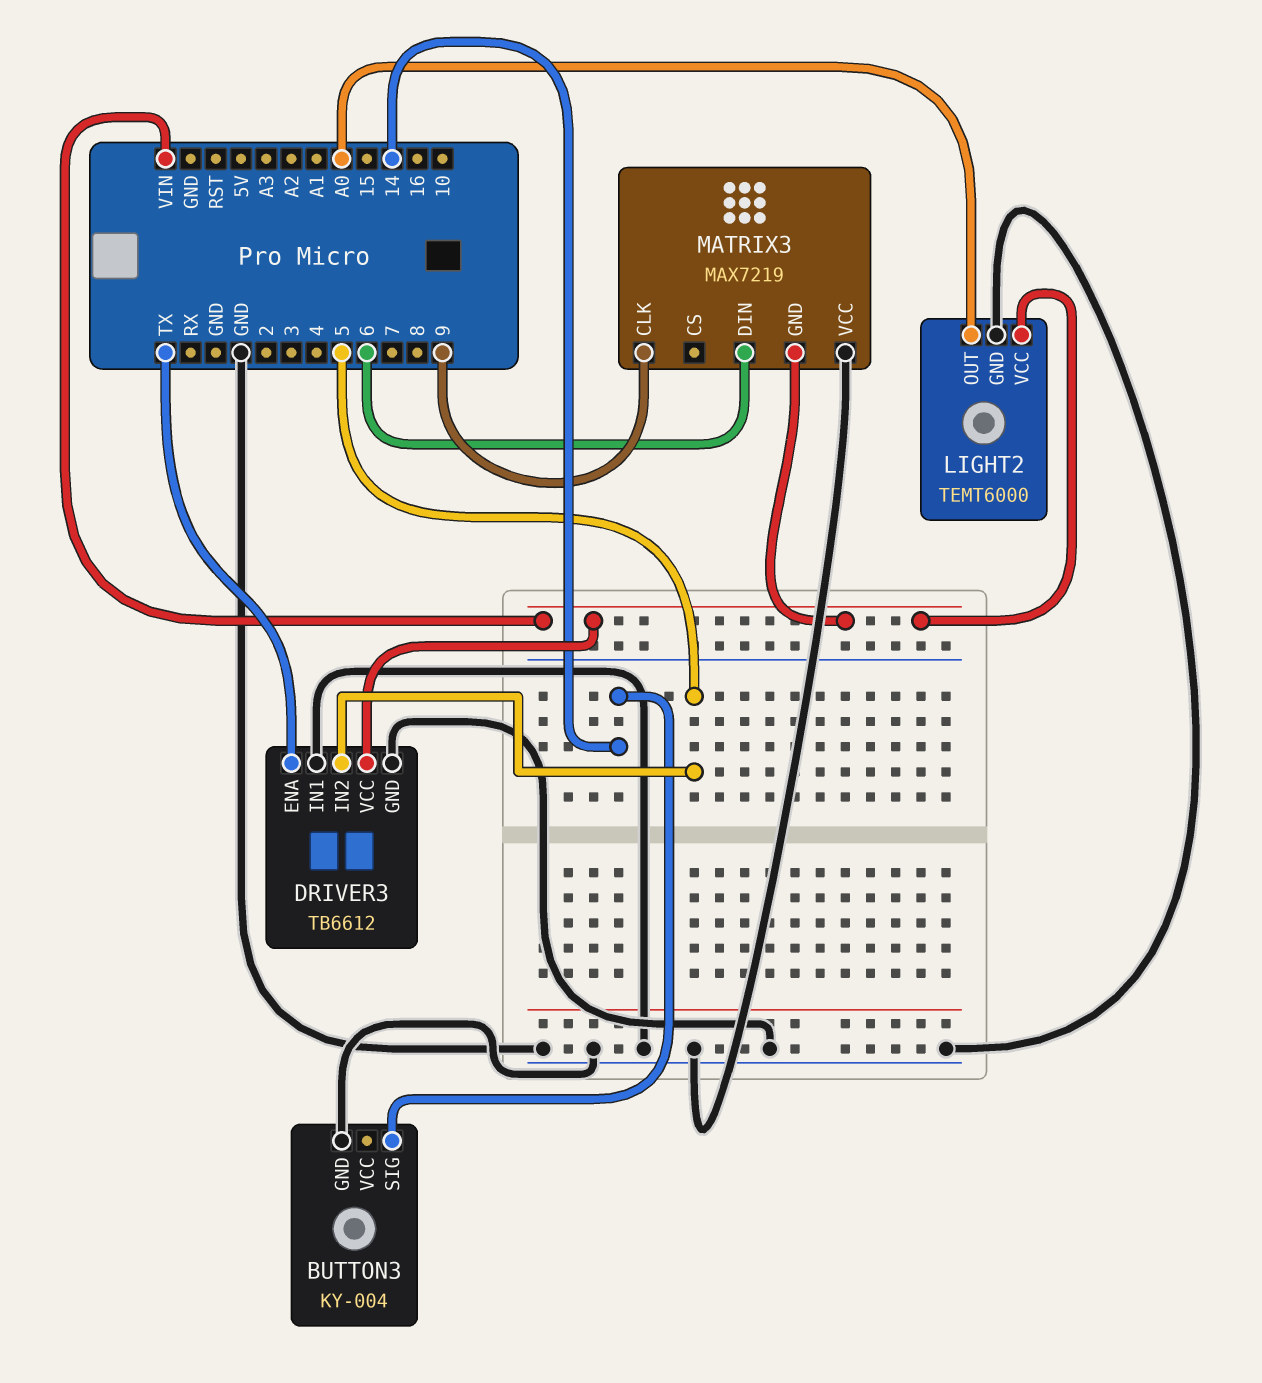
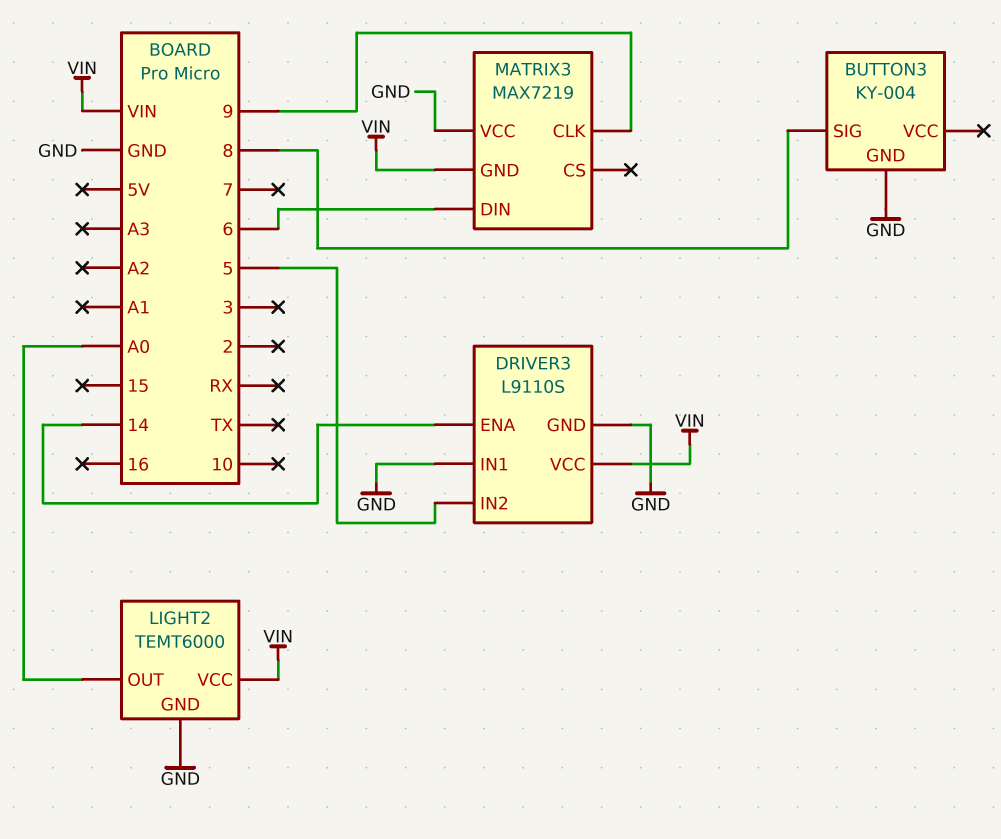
BUTTON3 pin SIG: 14 -> 8
DRIVER3: TB6612 -> L9110S
DRIVER3 pin ENA: TX -> 14

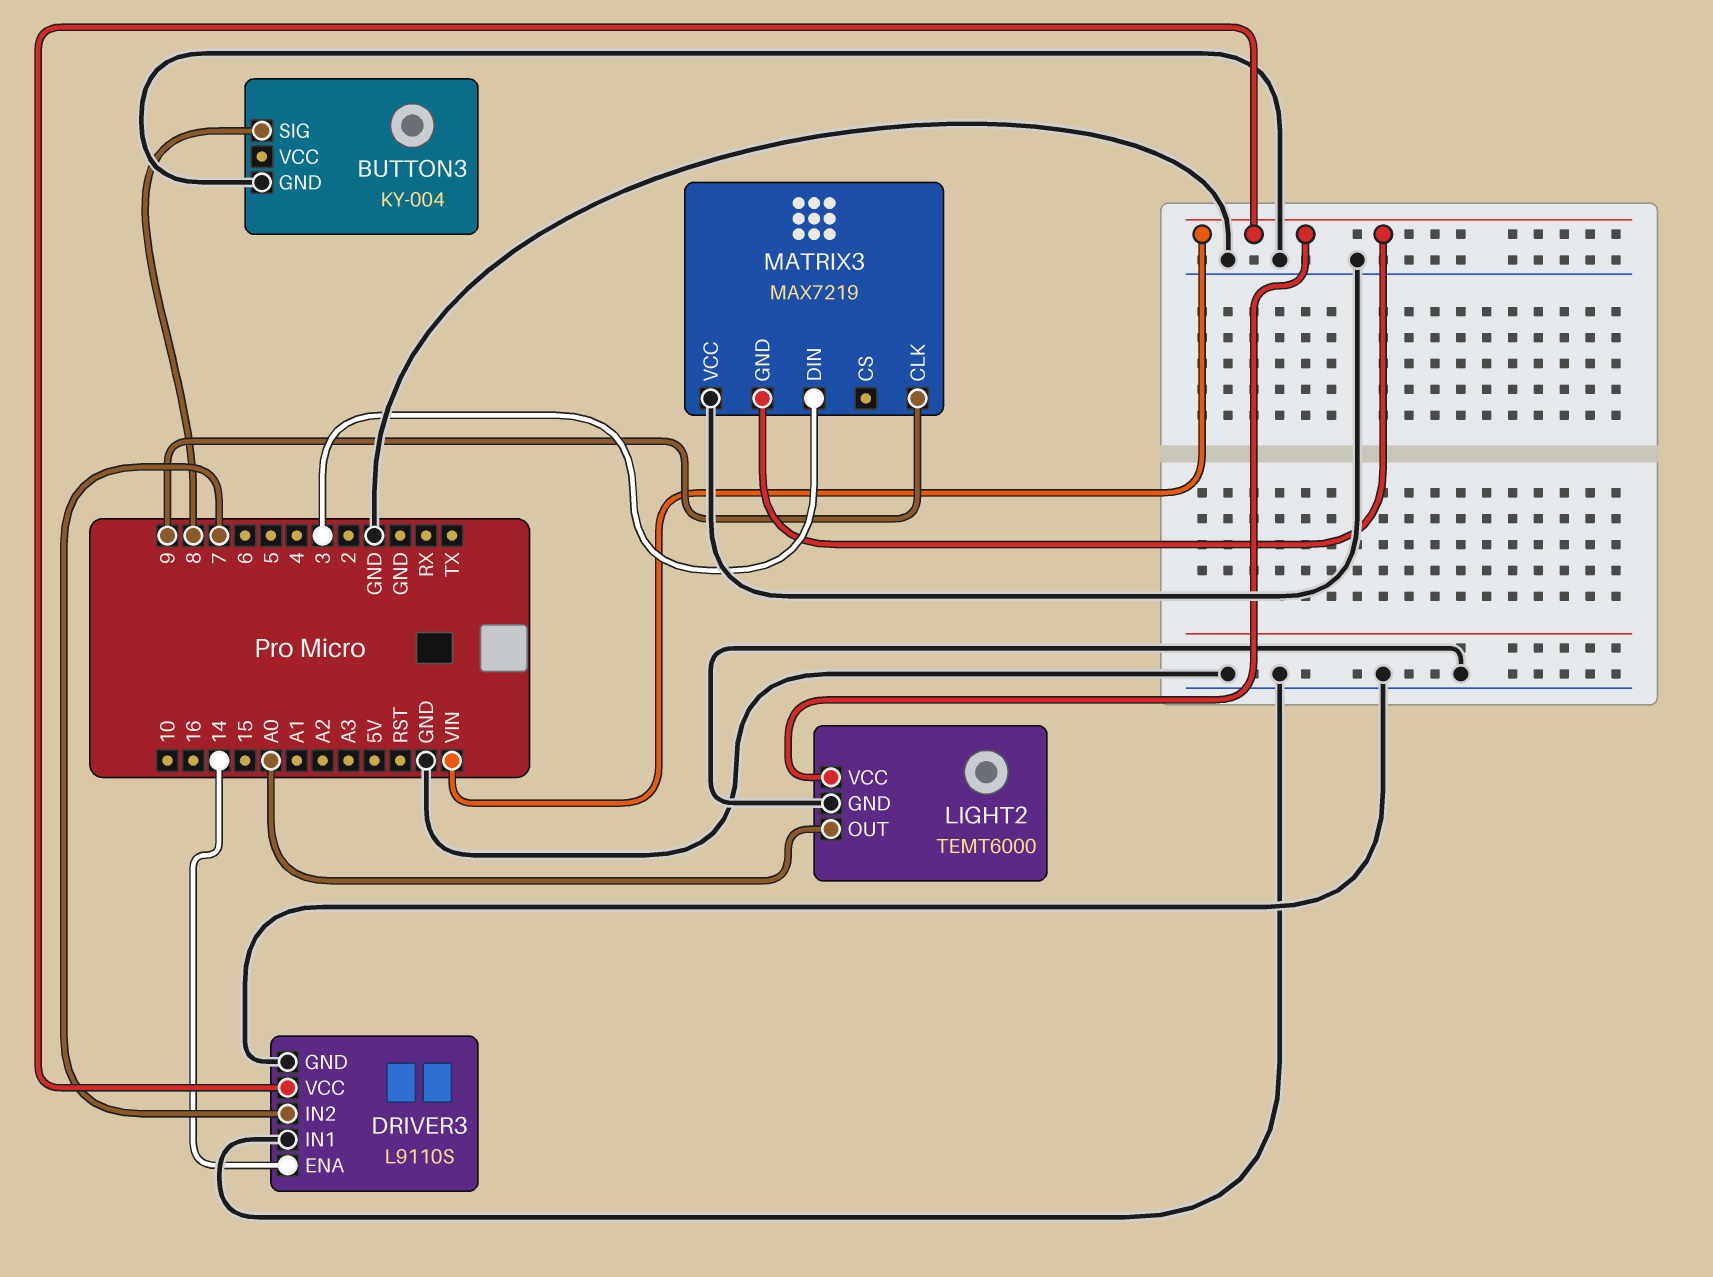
DRIVER3 pin IN2: 5 -> 7
MATRIX3 pin DIN: 6 -> 3

